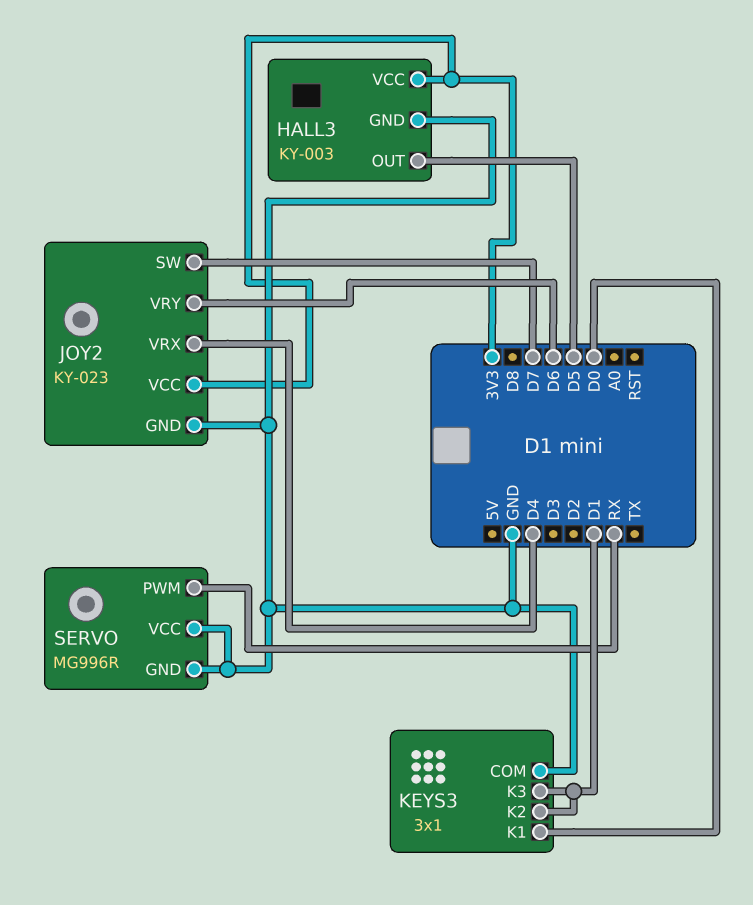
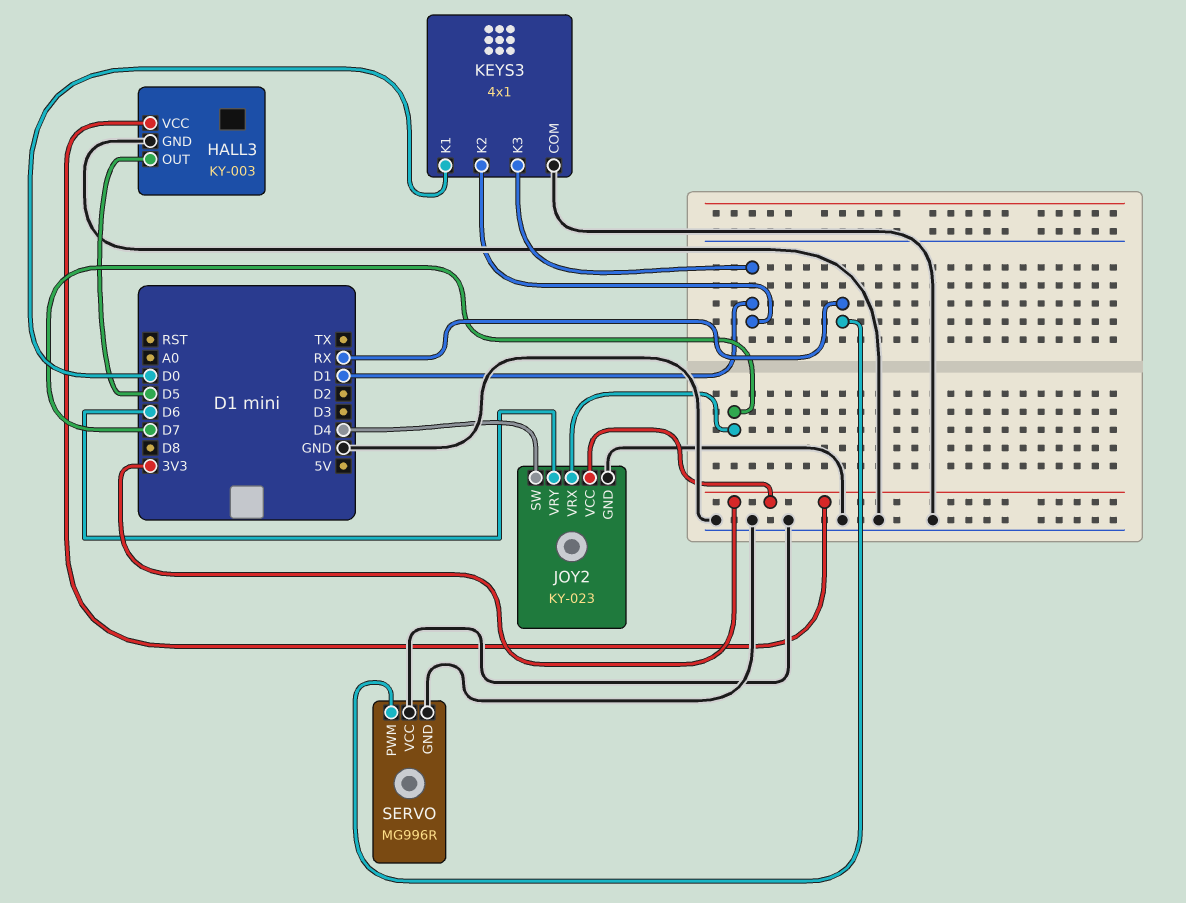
JOY2 pin SW: D7 -> D4
JOY2 pin VRX: D4 -> D7
KEYS3: 3x1 -> 4x1

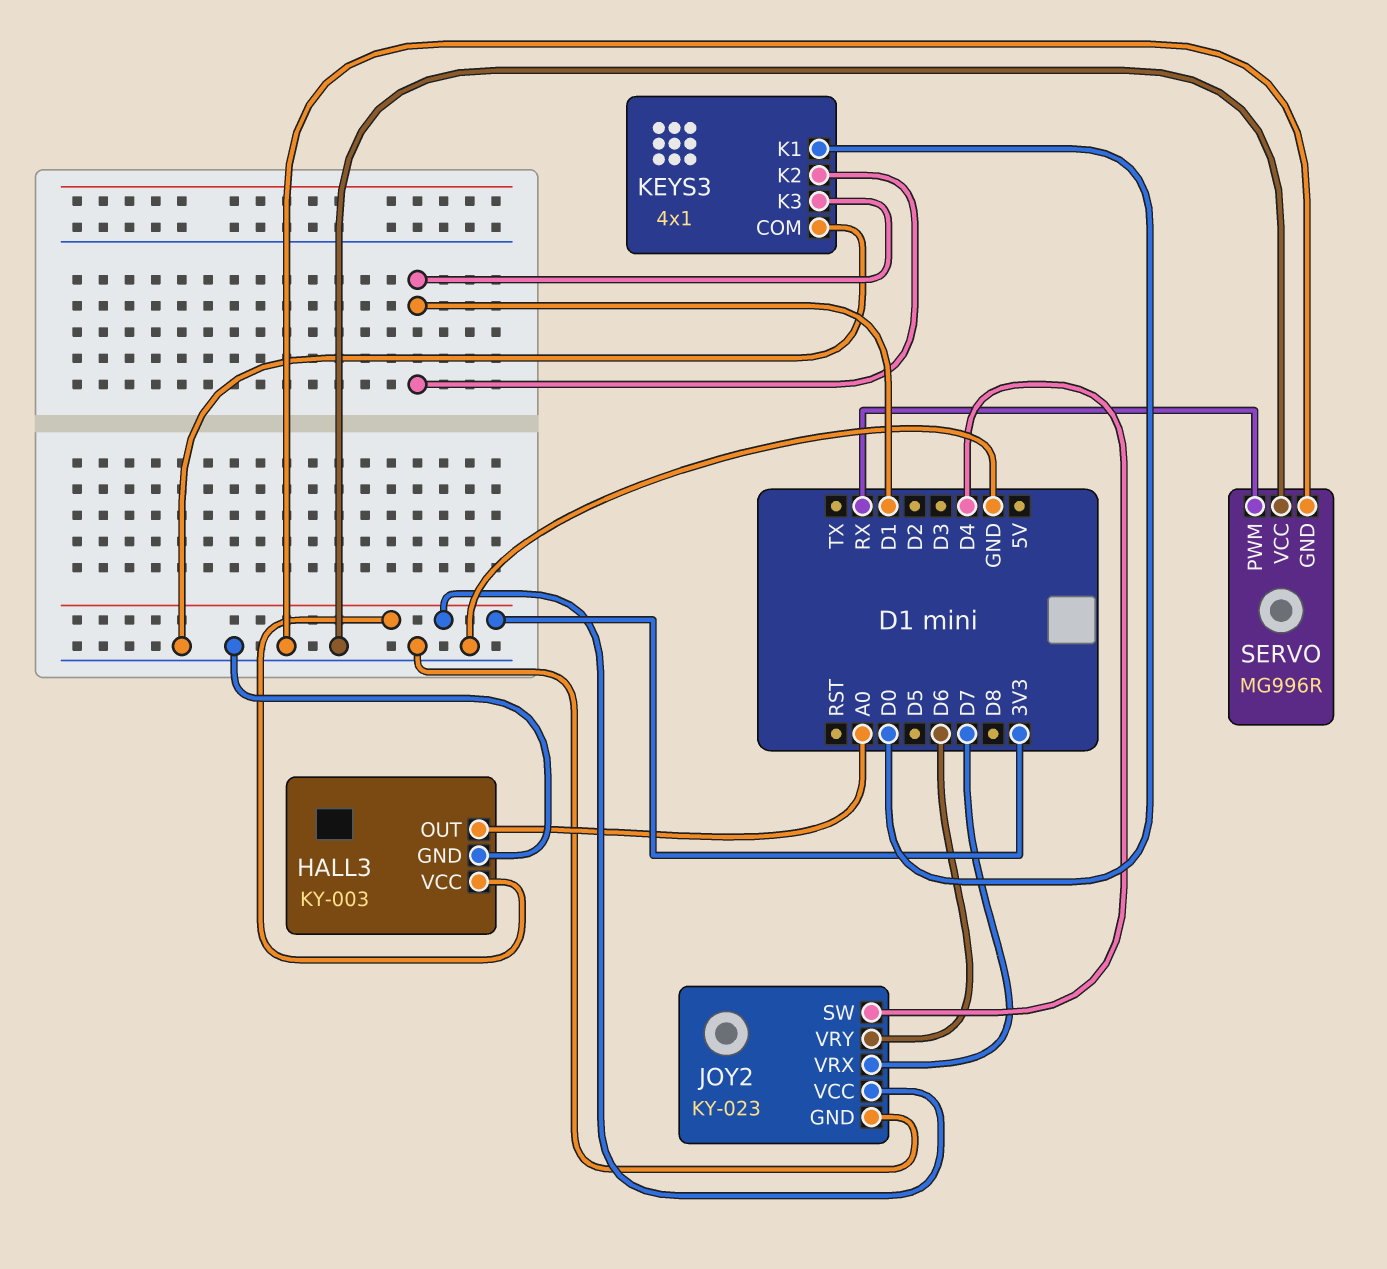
HALL3 pin OUT: D5 -> A0

